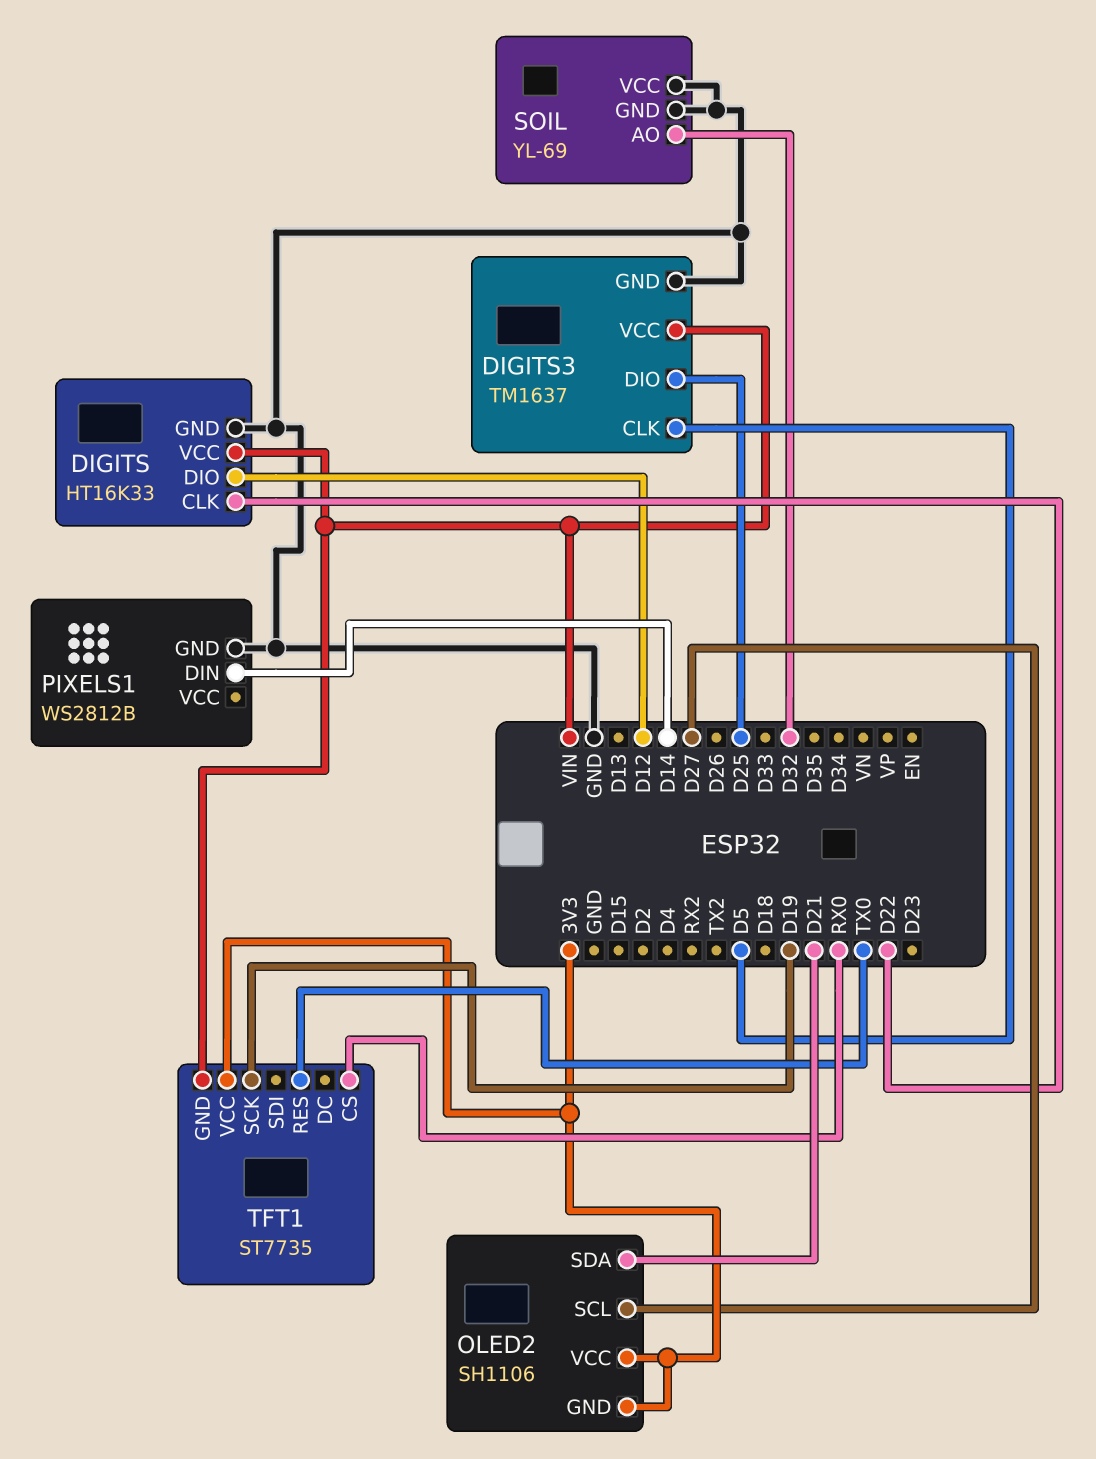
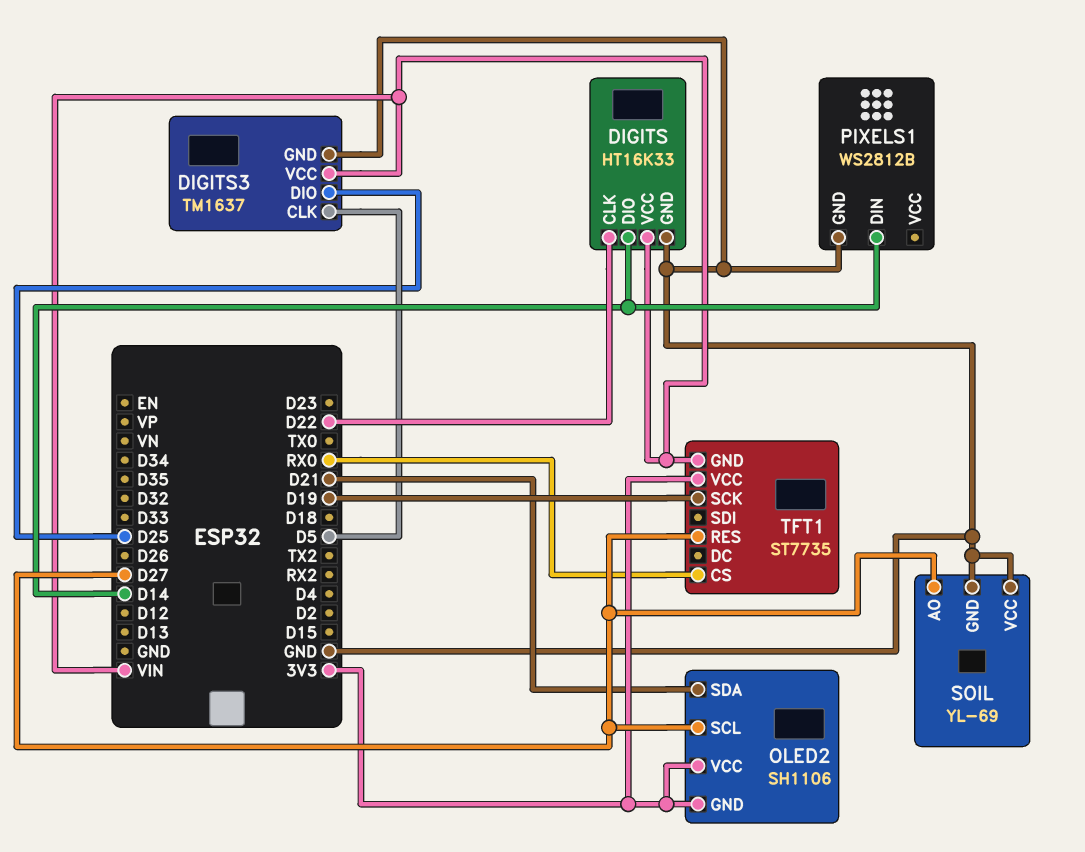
DIGITS pin DIO: D12 -> D14
SOIL pin AO: D32 -> D27
TFT1 pin RES: TX0 -> D27

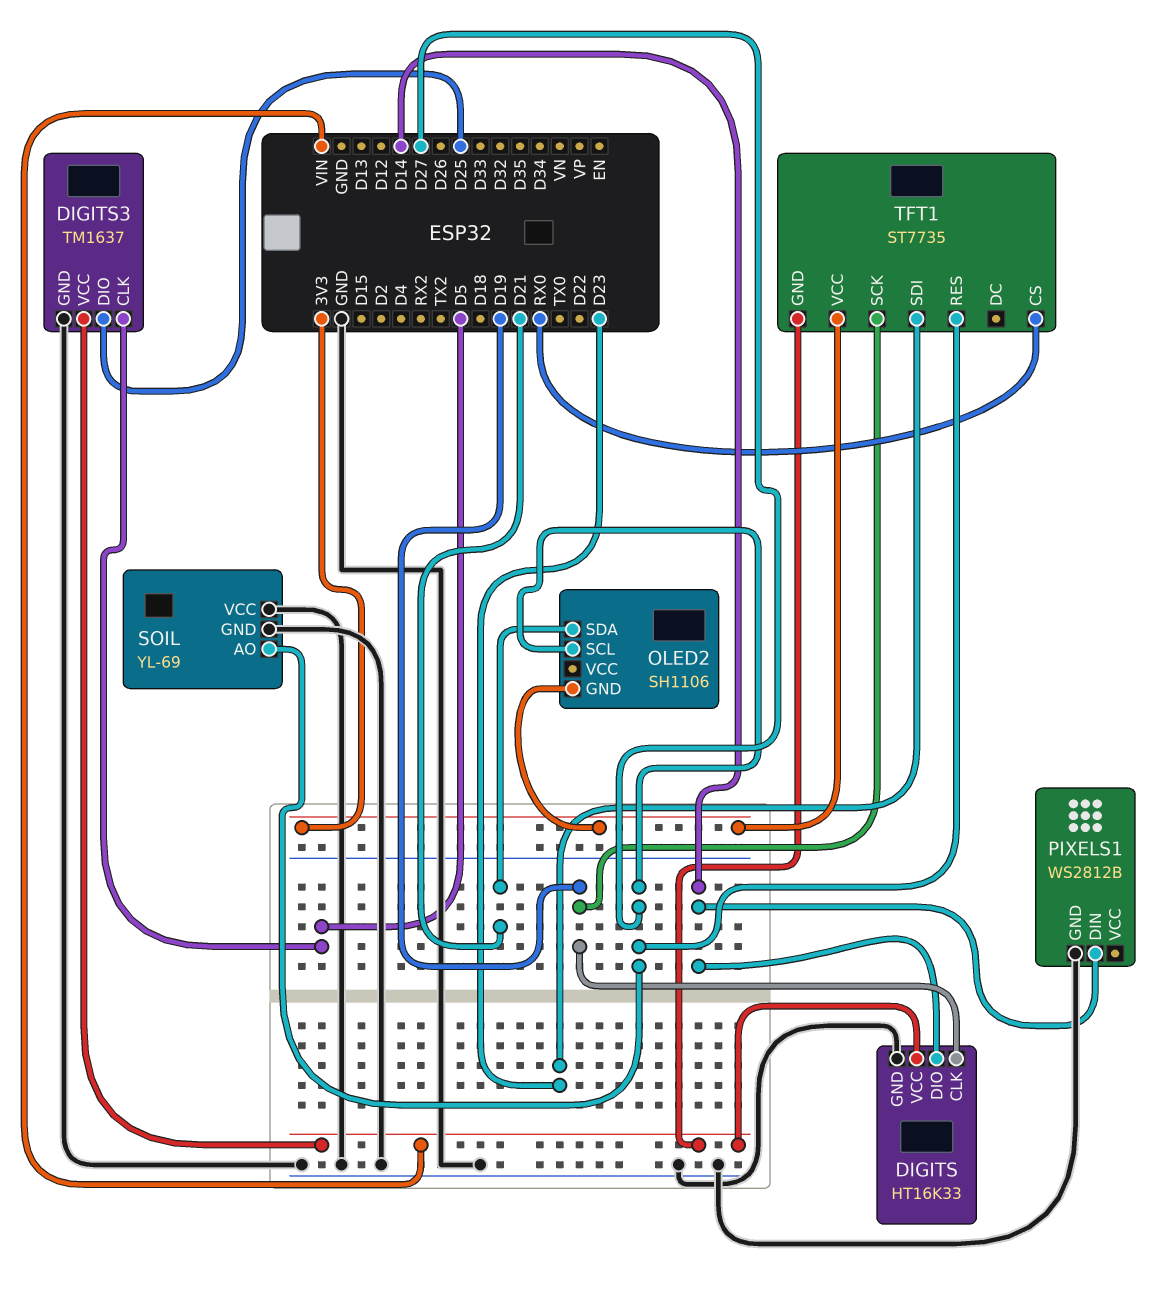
DIGITS pin CLK: D22 -> D19
OLED2 pin VCC: 3V3 -> none
TFT1 pin SDI: none -> D23

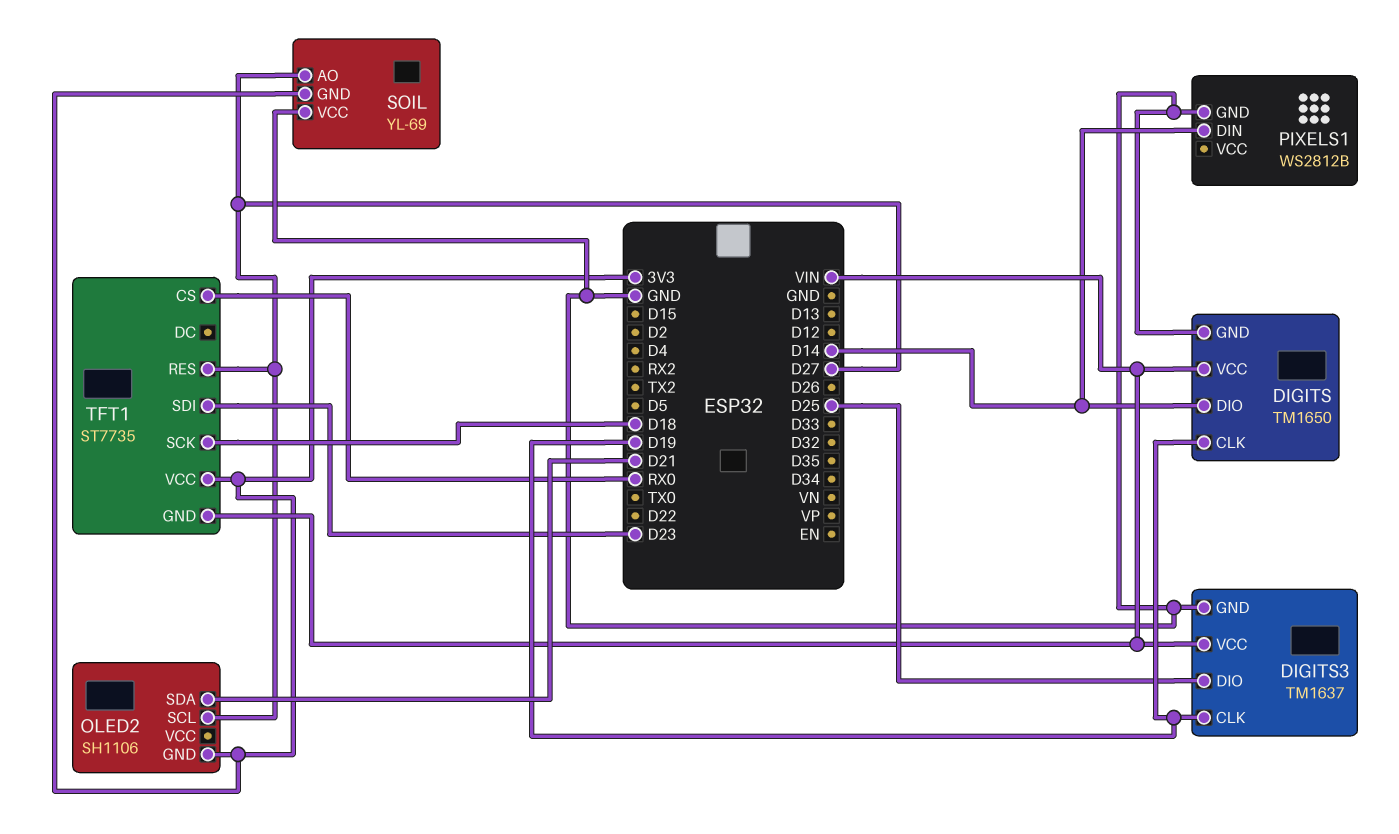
DIGITS: HT16K33 -> TM1650
DIGITS3 pin CLK: D5 -> D19
SOIL pin GND: GND -> 3V3
TFT1 pin SCK: D19 -> D18

